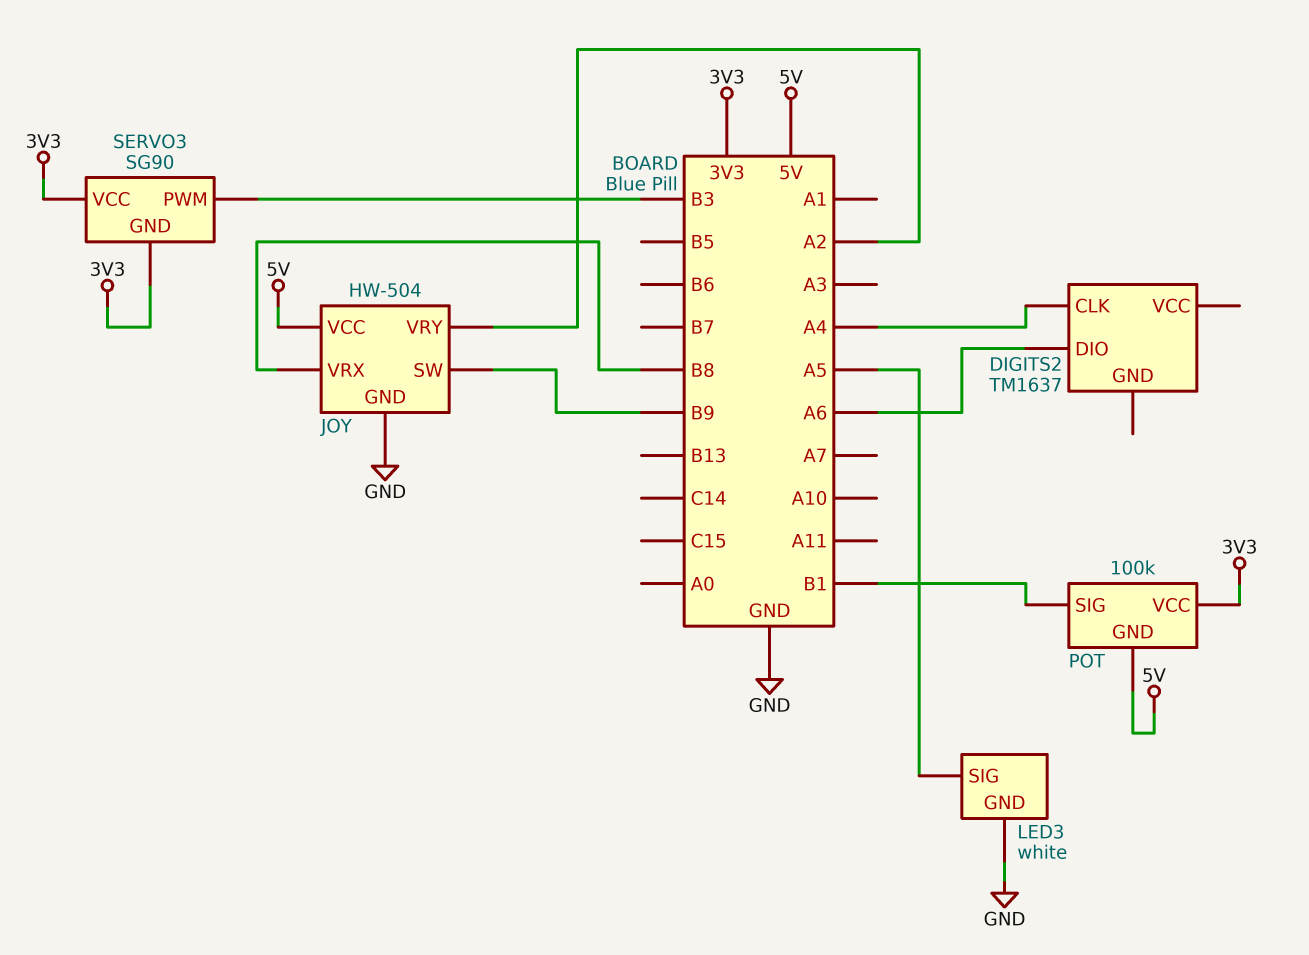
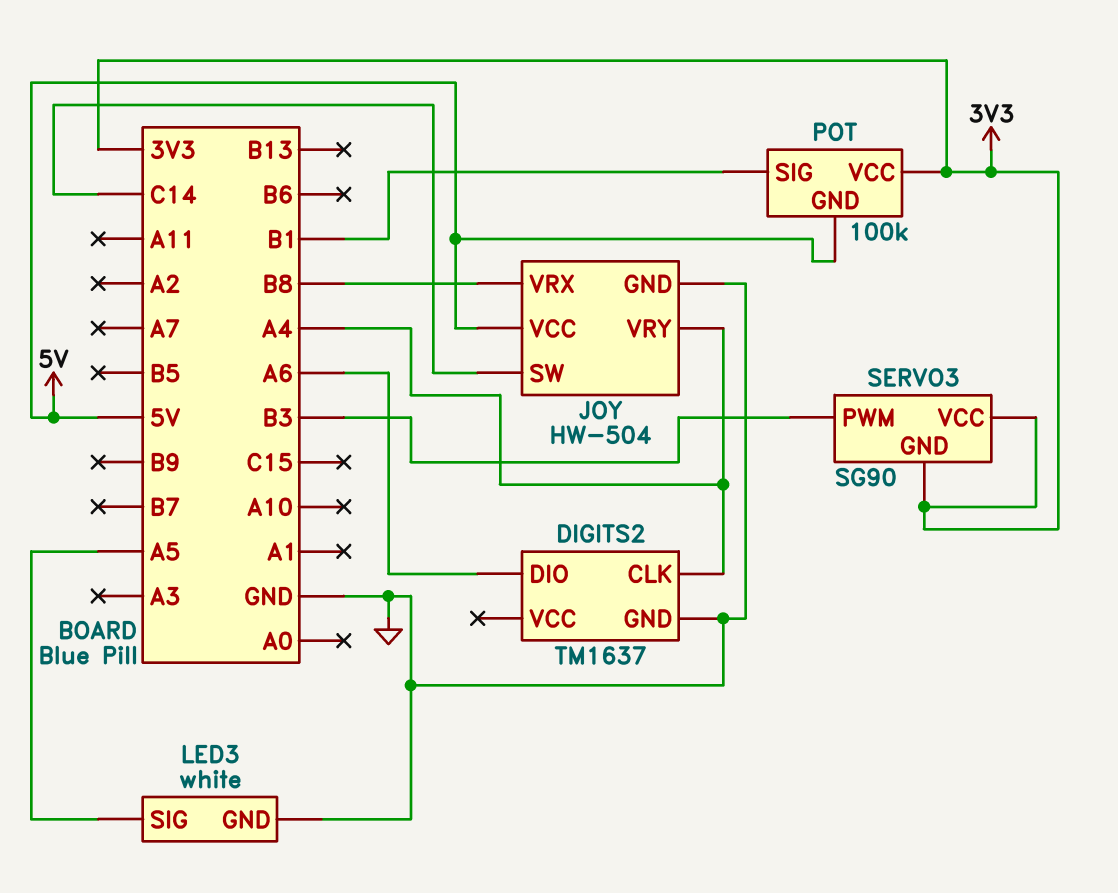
DIGITS2 pin GND: none -> GND
JOY pin SW: B9 -> C14
JOY pin VRY: A2 -> A4

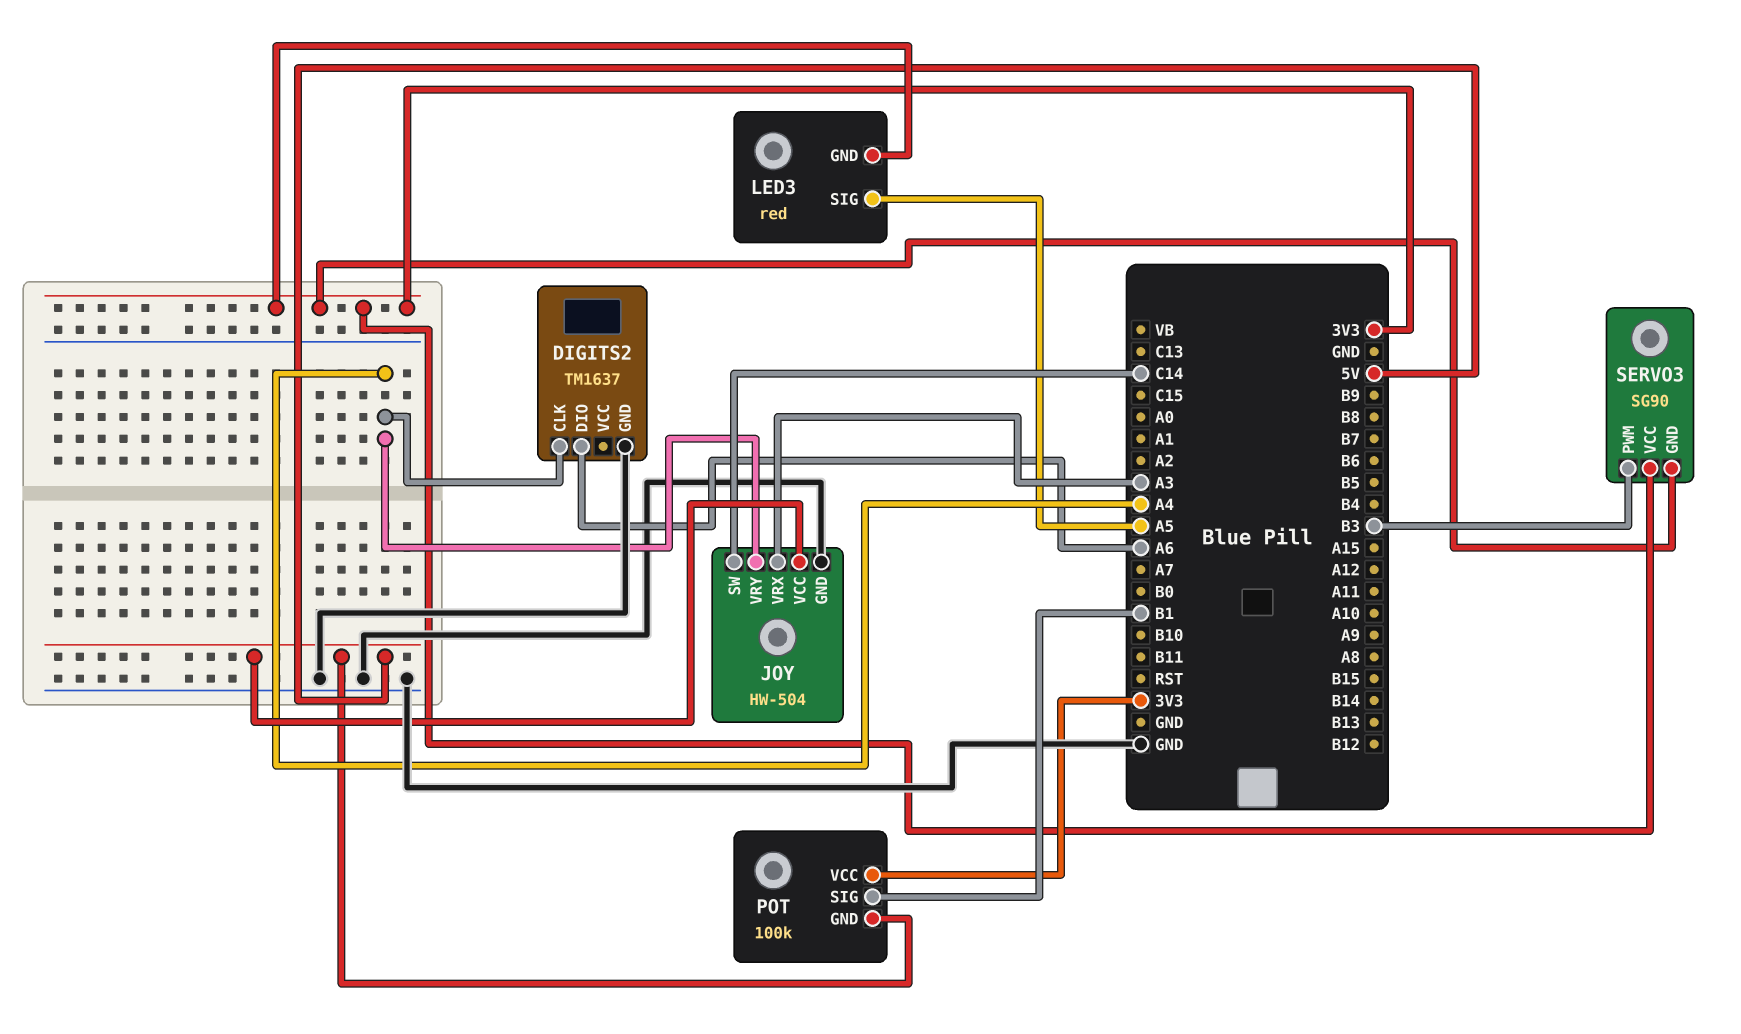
JOY pin VRX: B8 -> A3
LED3: white -> red
LED3 pin GND: GND -> 3V3

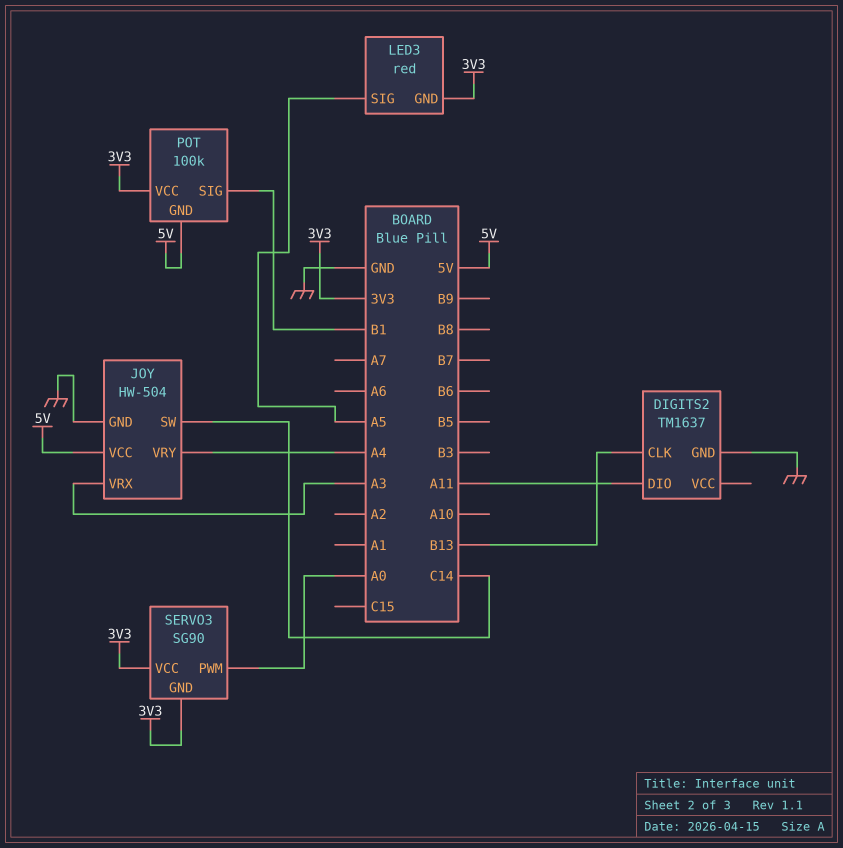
DIGITS2 pin CLK: A4 -> B13
DIGITS2 pin DIO: A6 -> A11
SERVO3 pin PWM: B3 -> A0

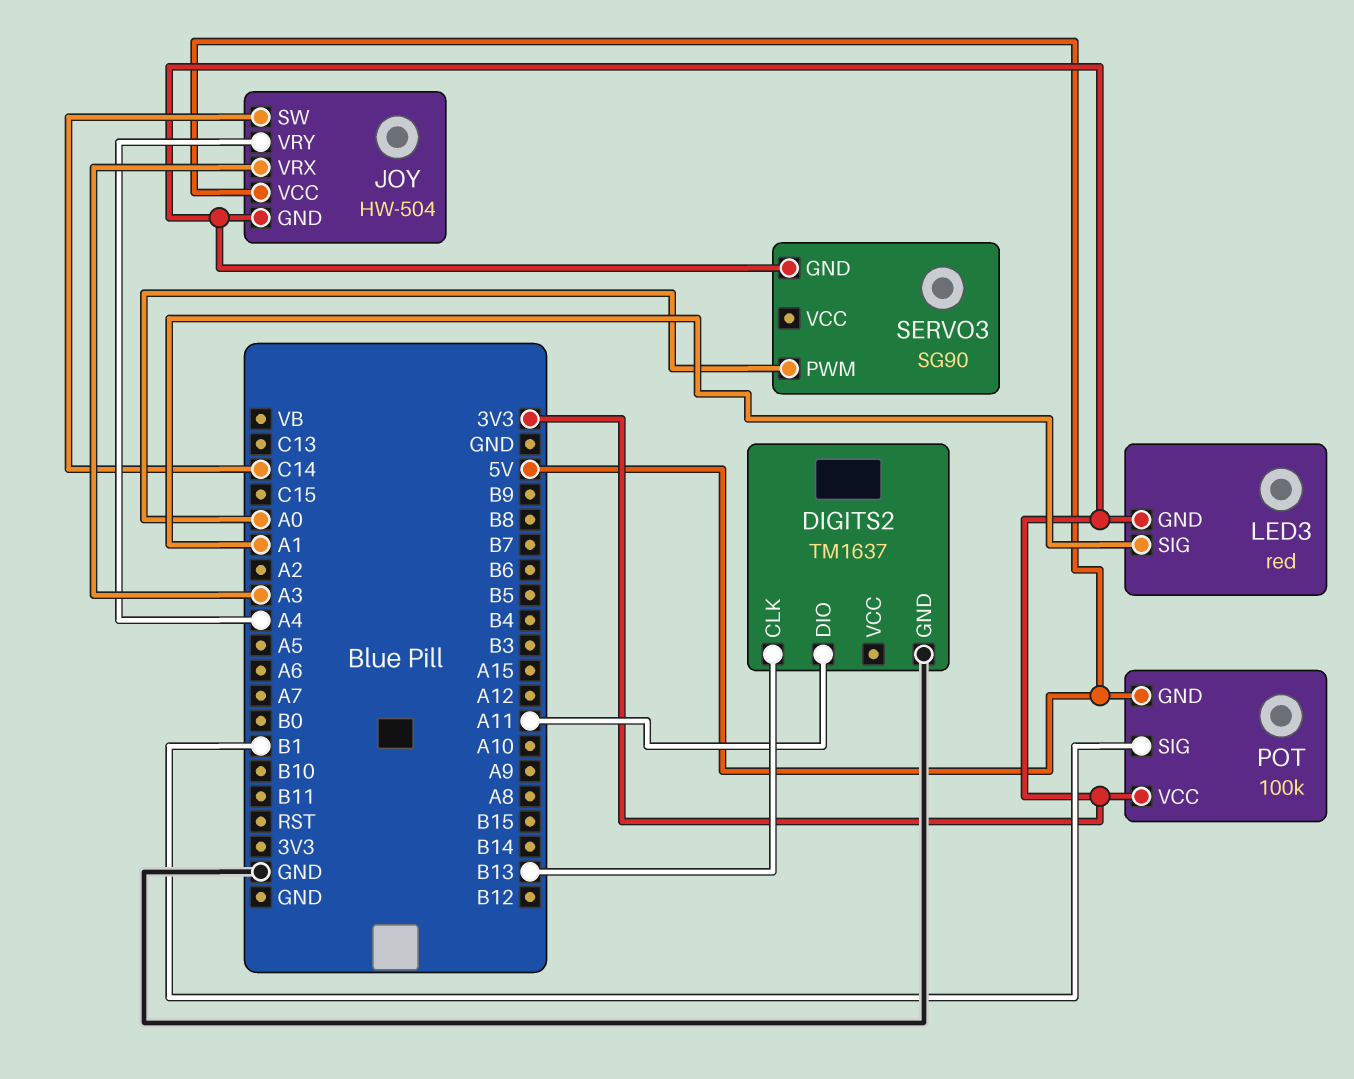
JOY pin GND: GND -> 3V3
LED3 pin SIG: A5 -> A1
SERVO3 pin VCC: 3V3 -> none

